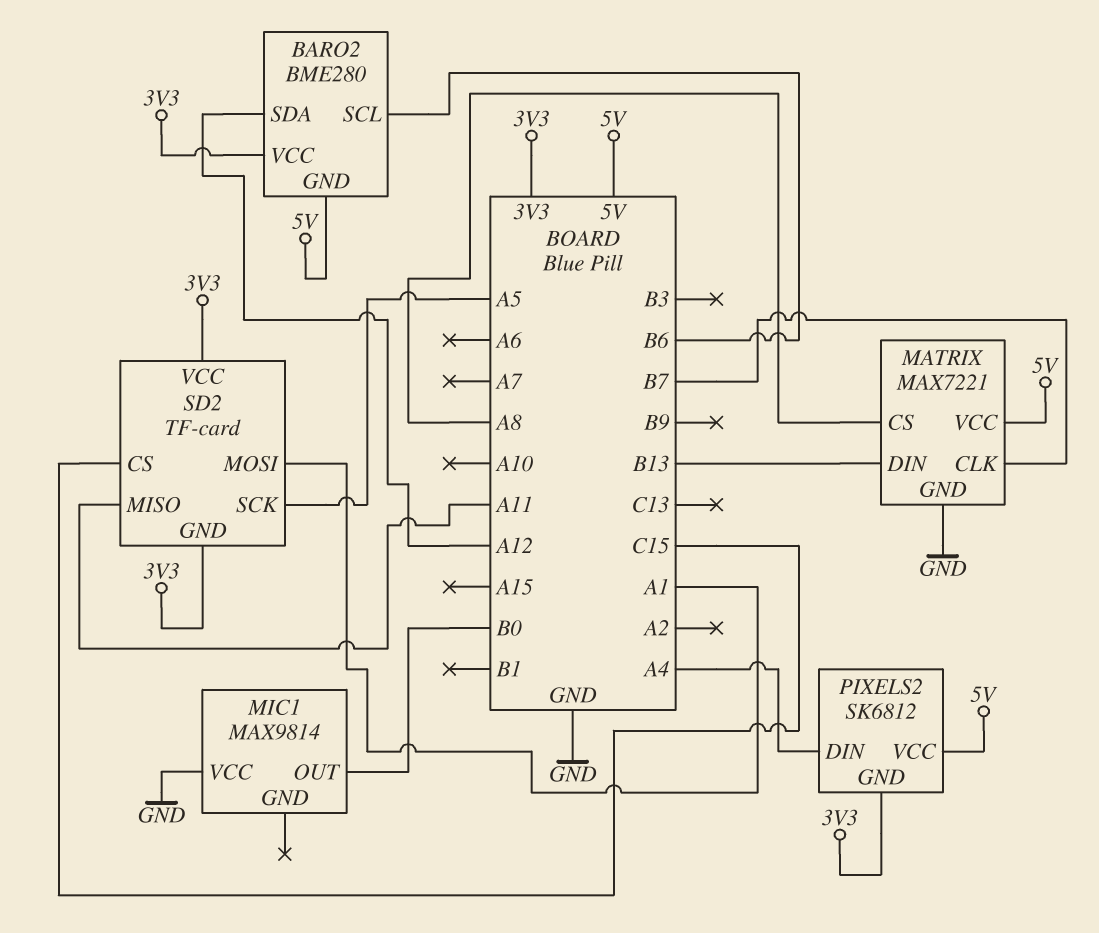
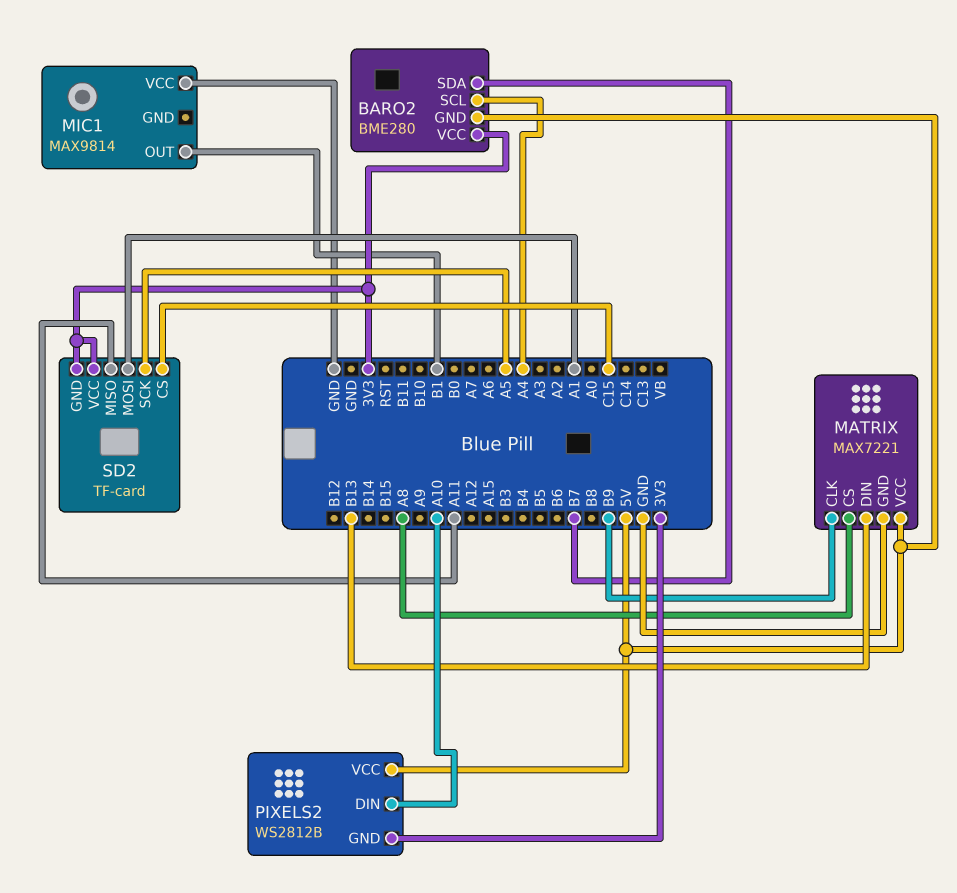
BARO2 pin SCL: B6 -> A4
BARO2 pin SDA: A12 -> B7
MATRIX pin CLK: B7 -> B9
MIC1 pin OUT: B0 -> B1
PIXELS2: SK6812 -> WS2812B
PIXELS2 pin DIN: A4 -> A10

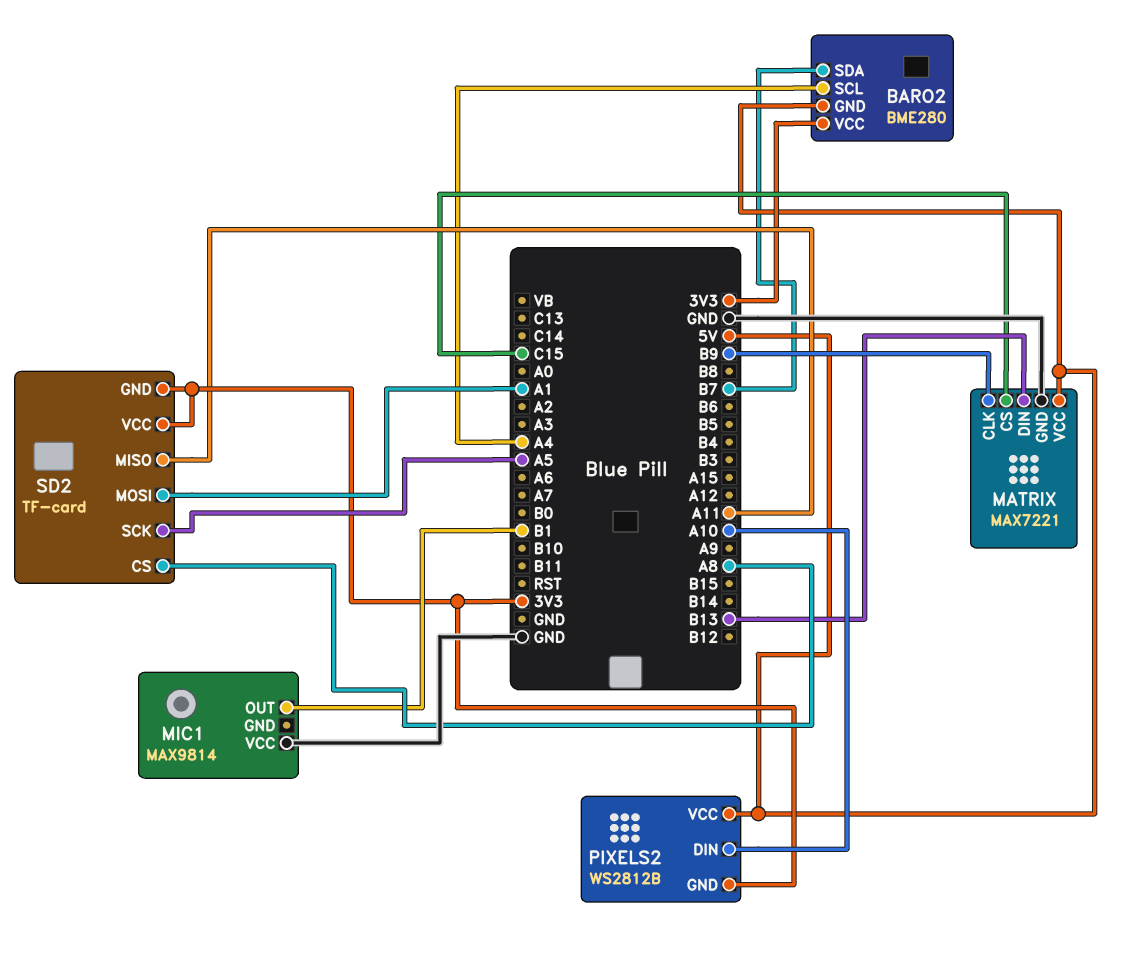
MATRIX pin CS: A8 -> C15
SD2 pin CS: C15 -> A8

